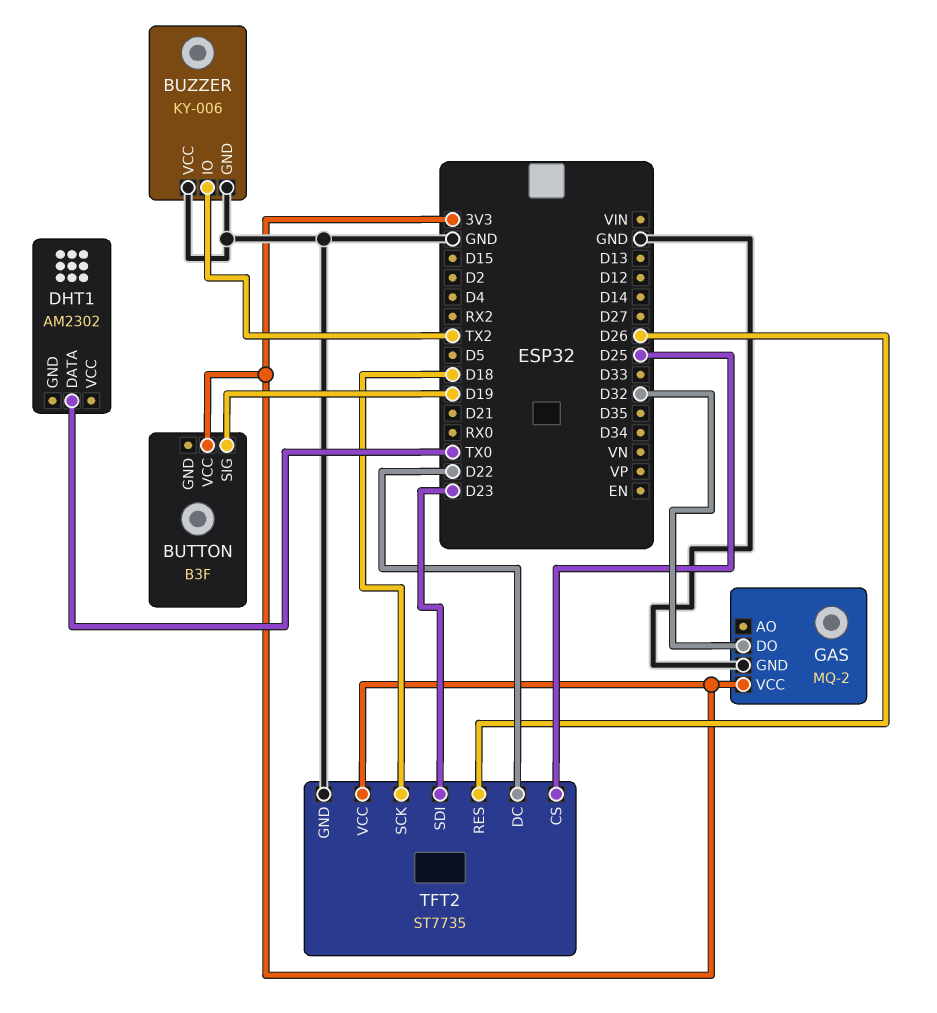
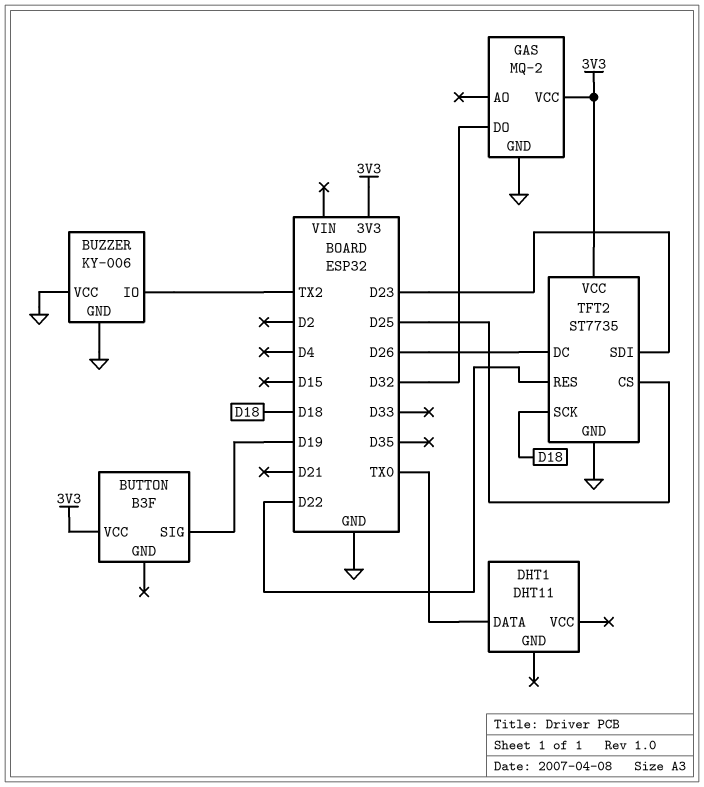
DHT1: AM2302 -> DHT11
TFT2 pin DC: D22 -> D26
TFT2 pin RES: D26 -> D22

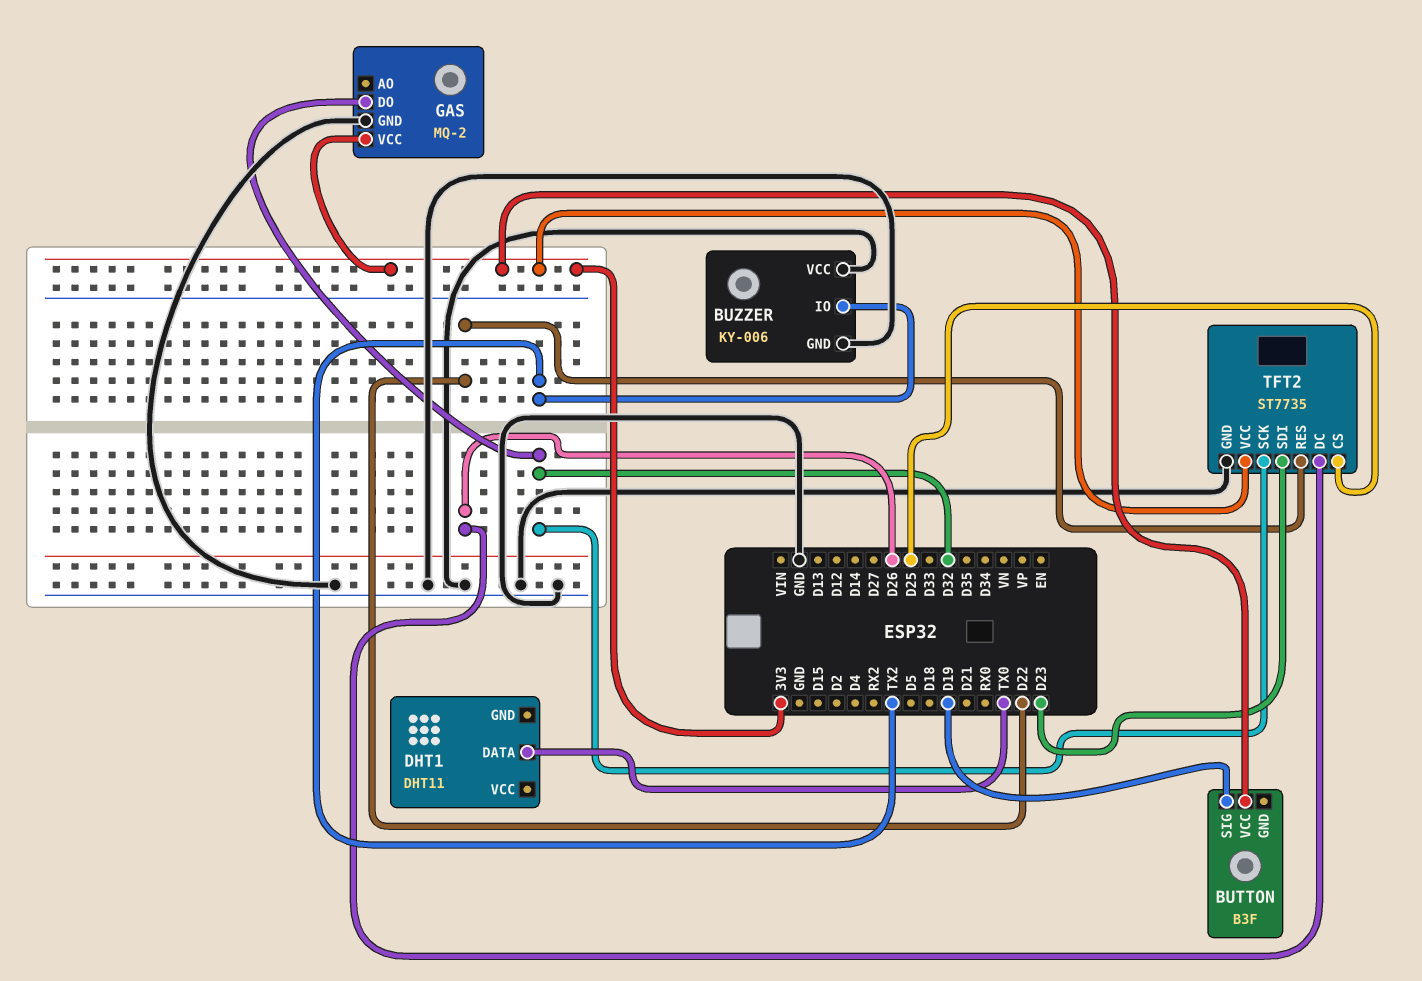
TFT2 pin SCK: D18 -> D32

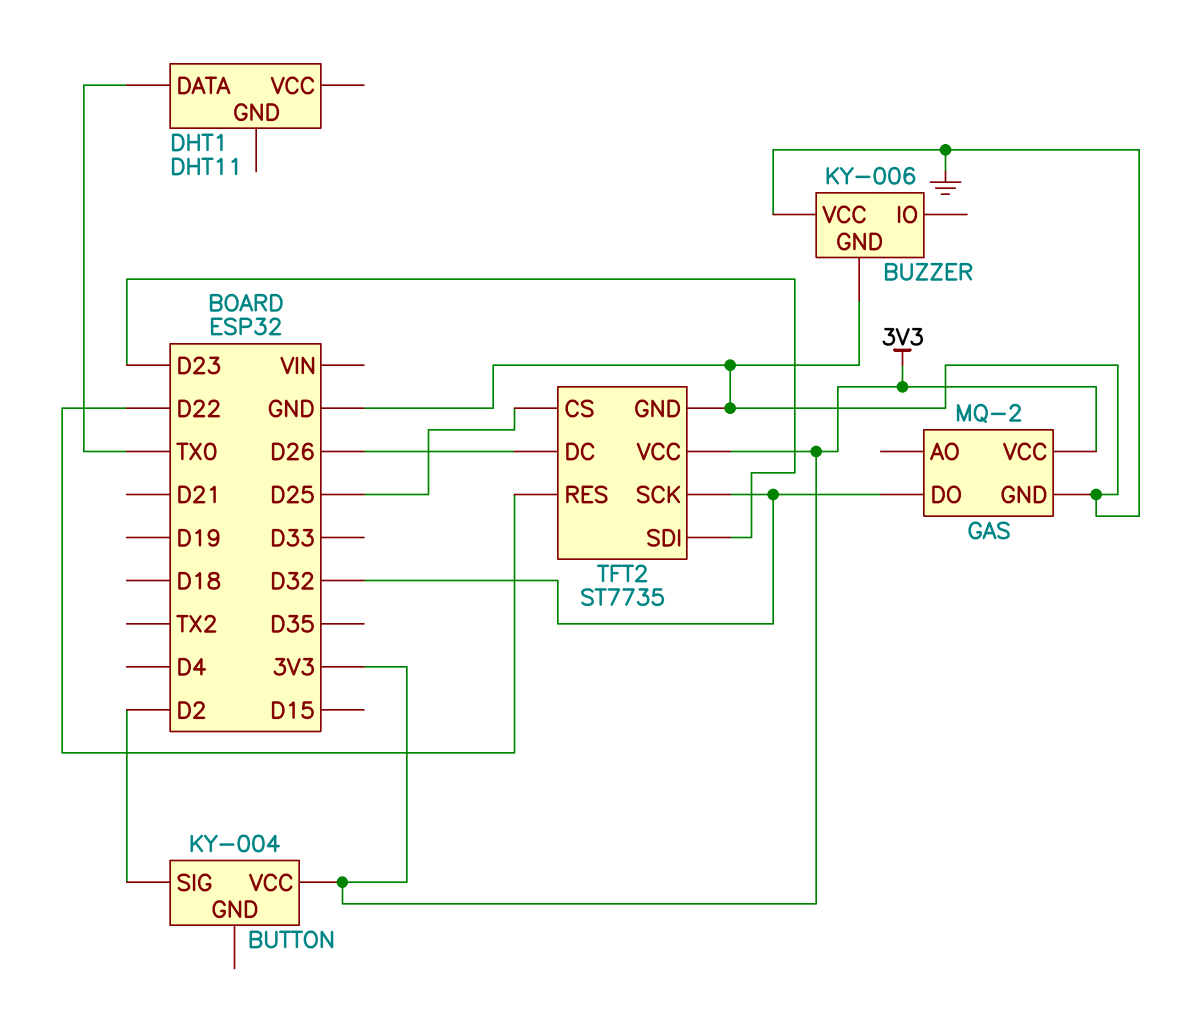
BUTTON: B3F -> KY-004
BUTTON pin SIG: D19 -> D2
BUZZER pin IO: TX2 -> none

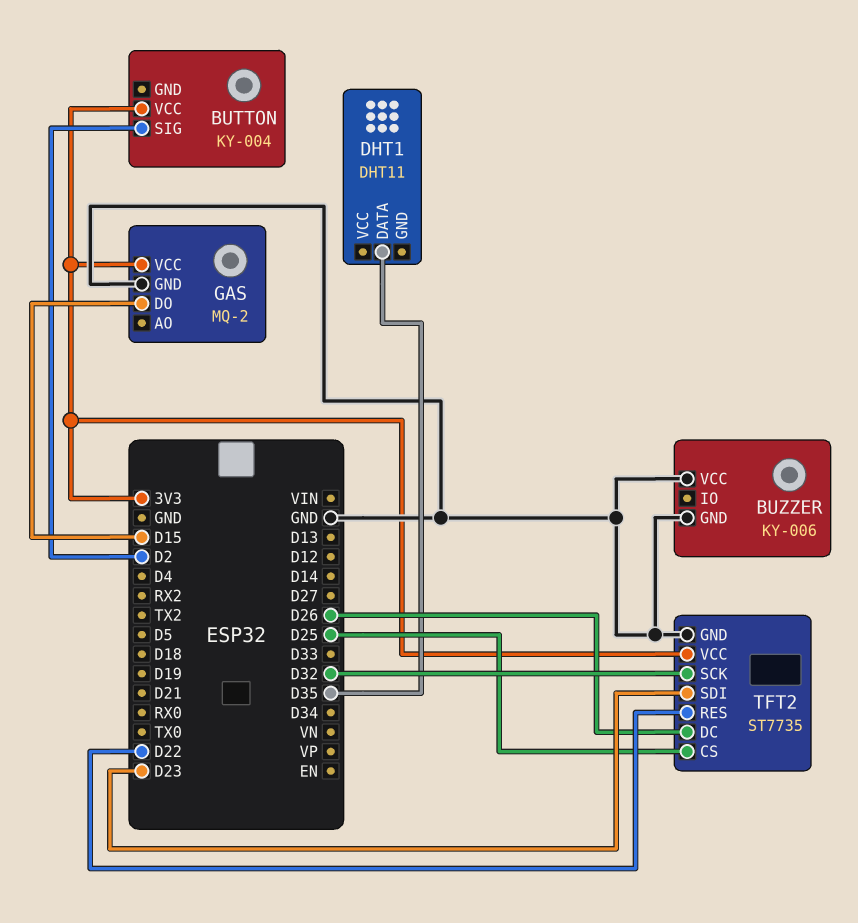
DHT1 pin DATA: TX0 -> D35
GAS pin DO: D32 -> D15

